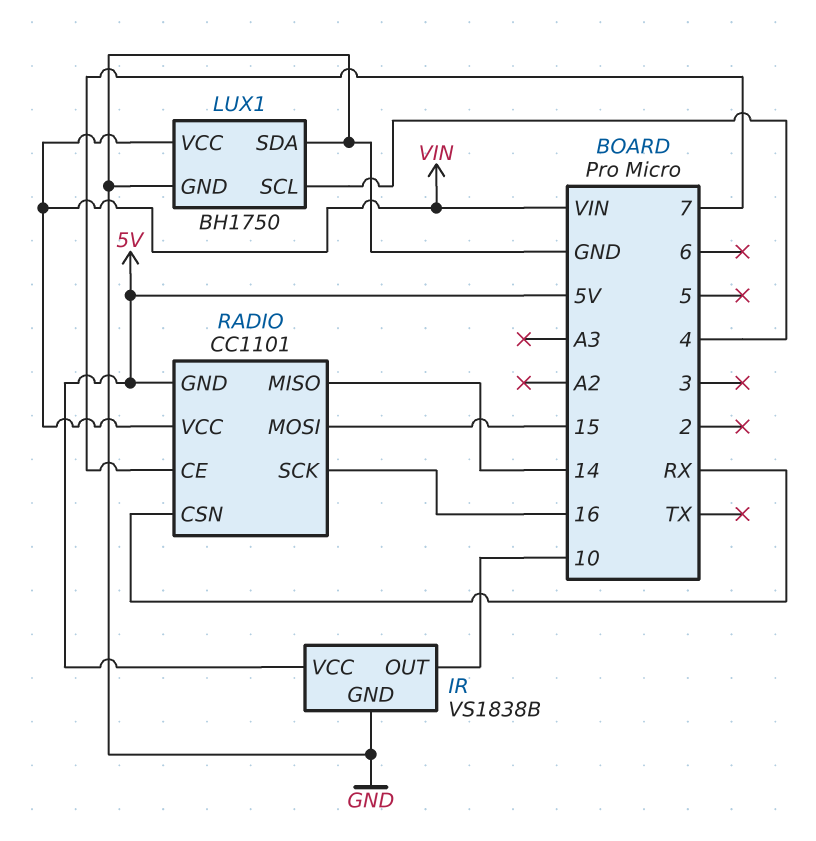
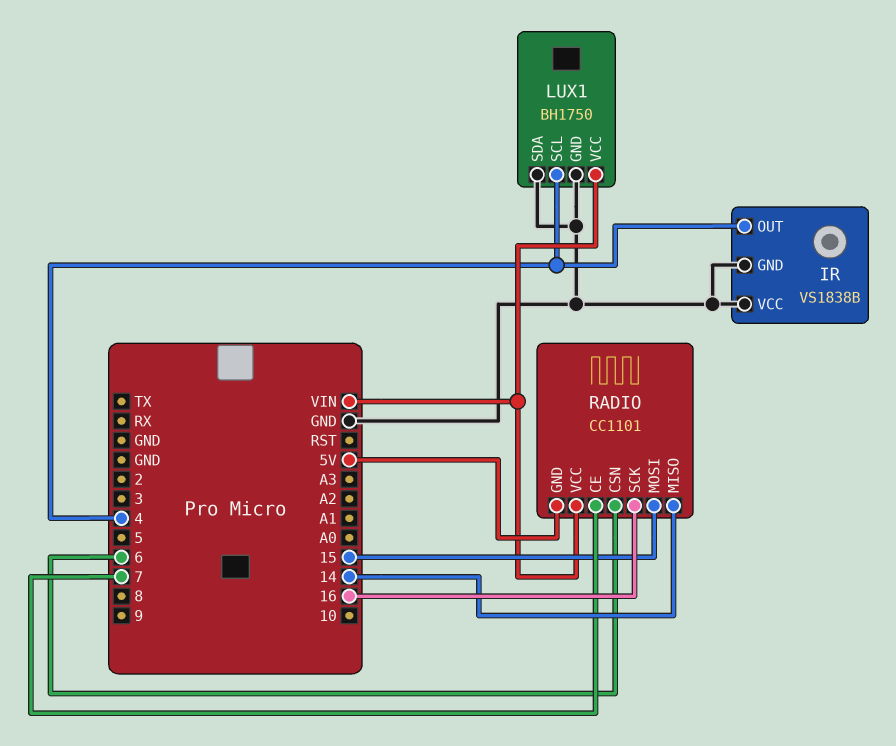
IR pin OUT: 10 -> 4
IR pin VCC: 5V -> GND
RADIO pin CSN: RX -> 6

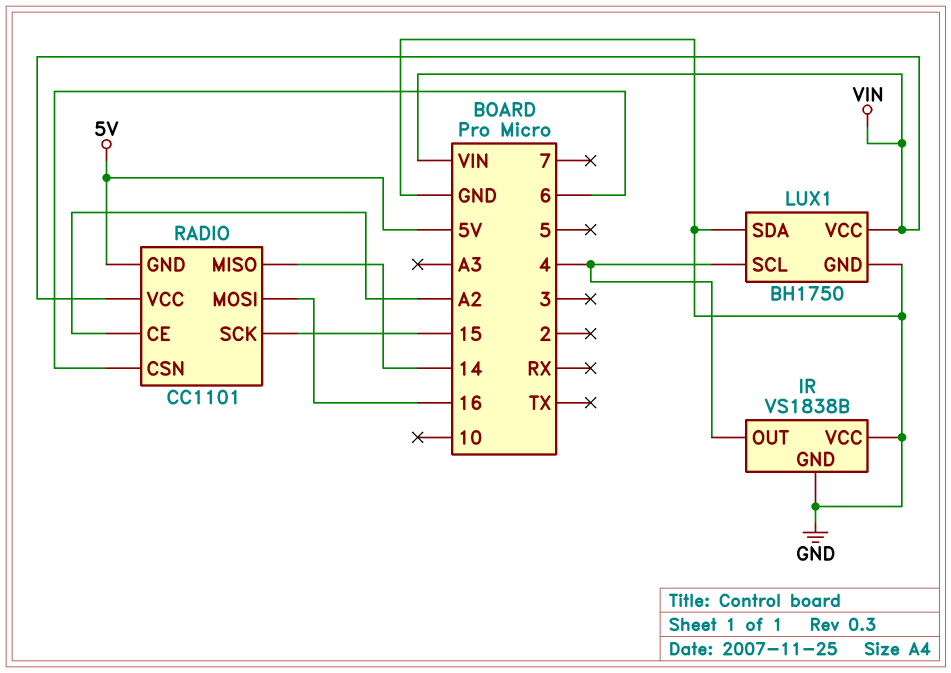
RADIO pin CE: 7 -> A2
RADIO pin MOSI: 15 -> 16
RADIO pin SCK: 16 -> 15

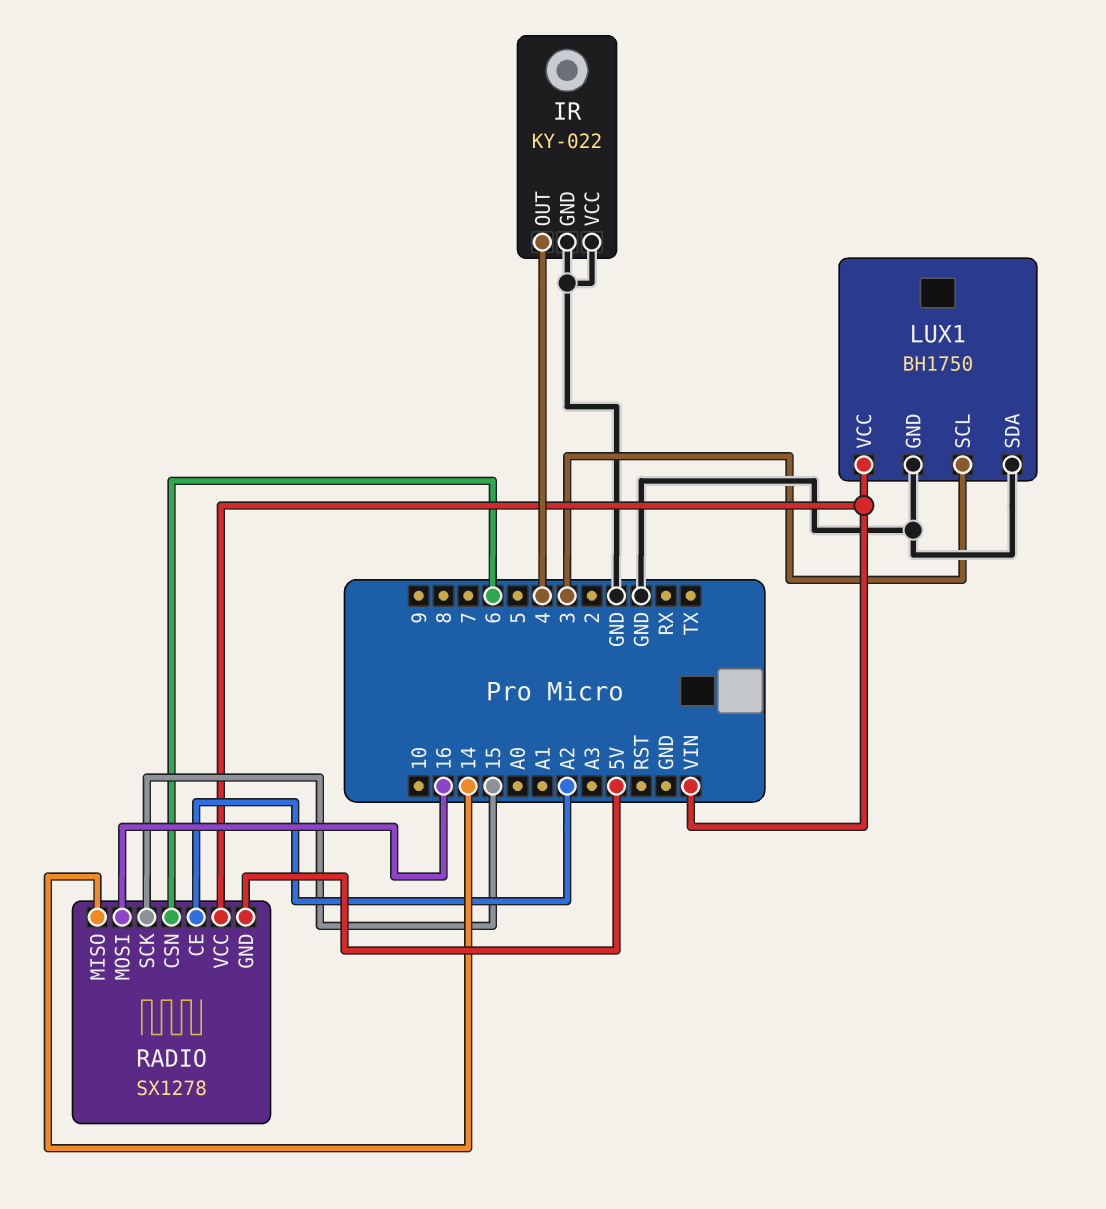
IR: VS1838B -> KY-022
LUX1 pin SCL: 4 -> 3
RADIO: CC1101 -> SX1278

